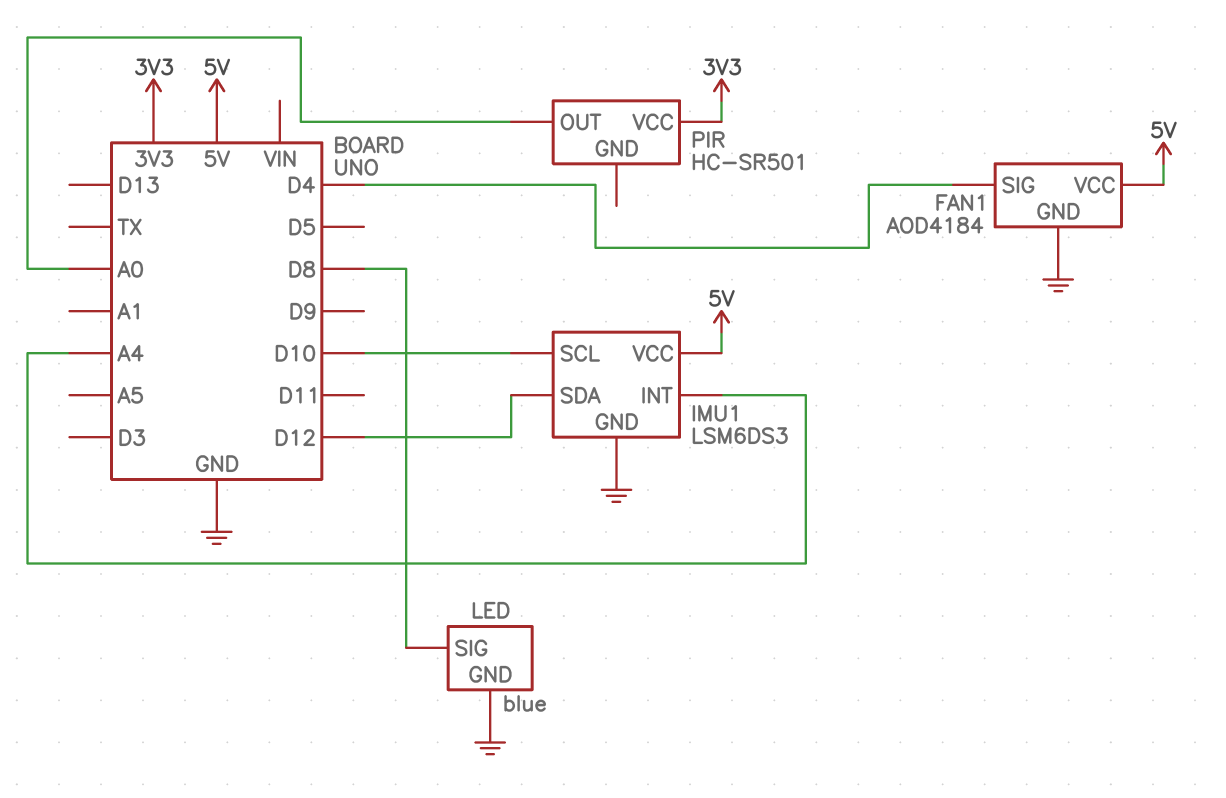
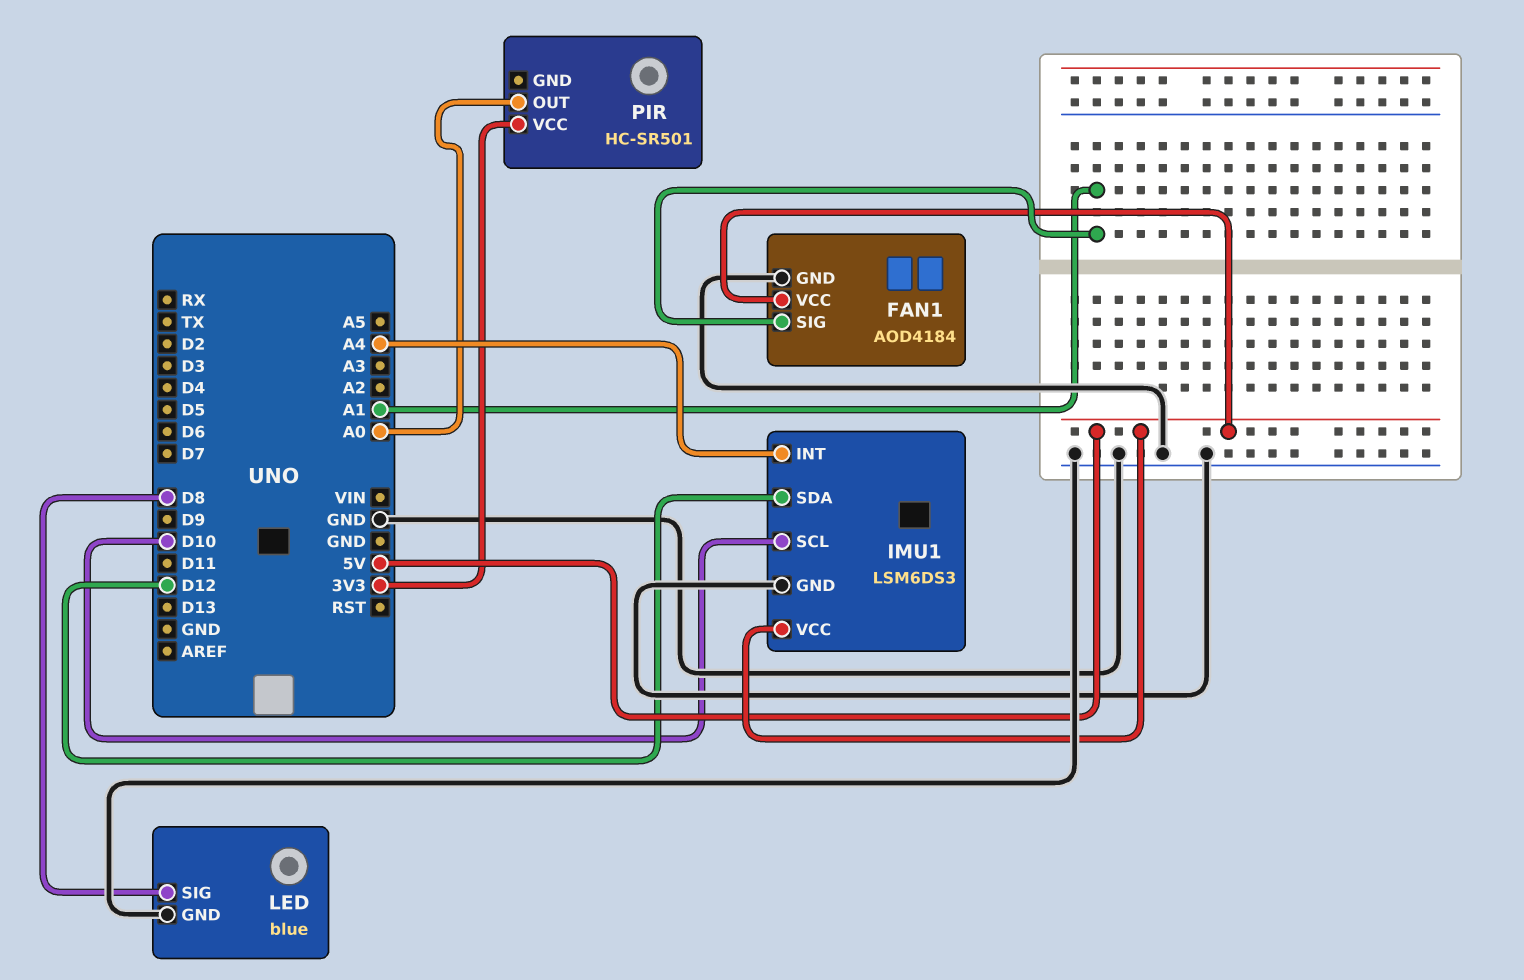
FAN1 pin SIG: D4 -> A1

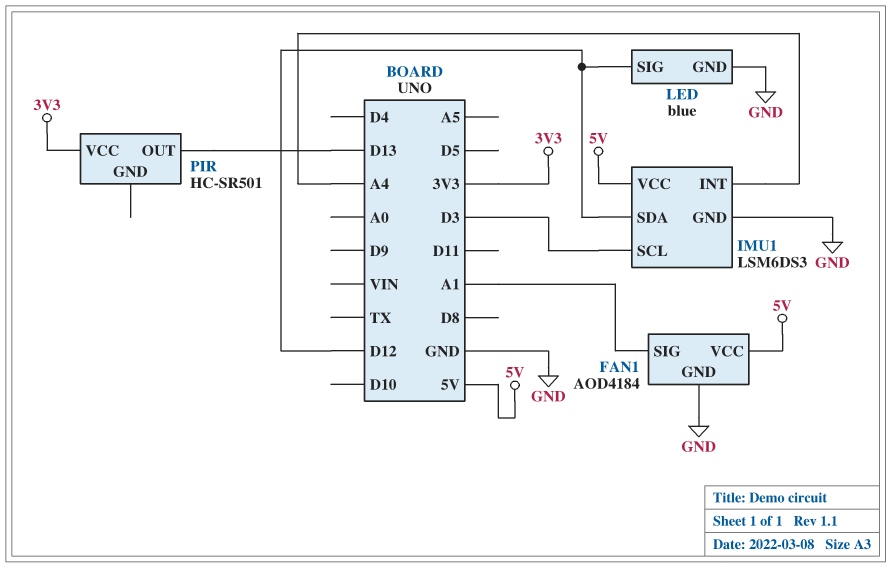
IMU1 pin SCL: D10 -> D3
LED pin SIG: D8 -> D12
PIR pin OUT: A0 -> D13

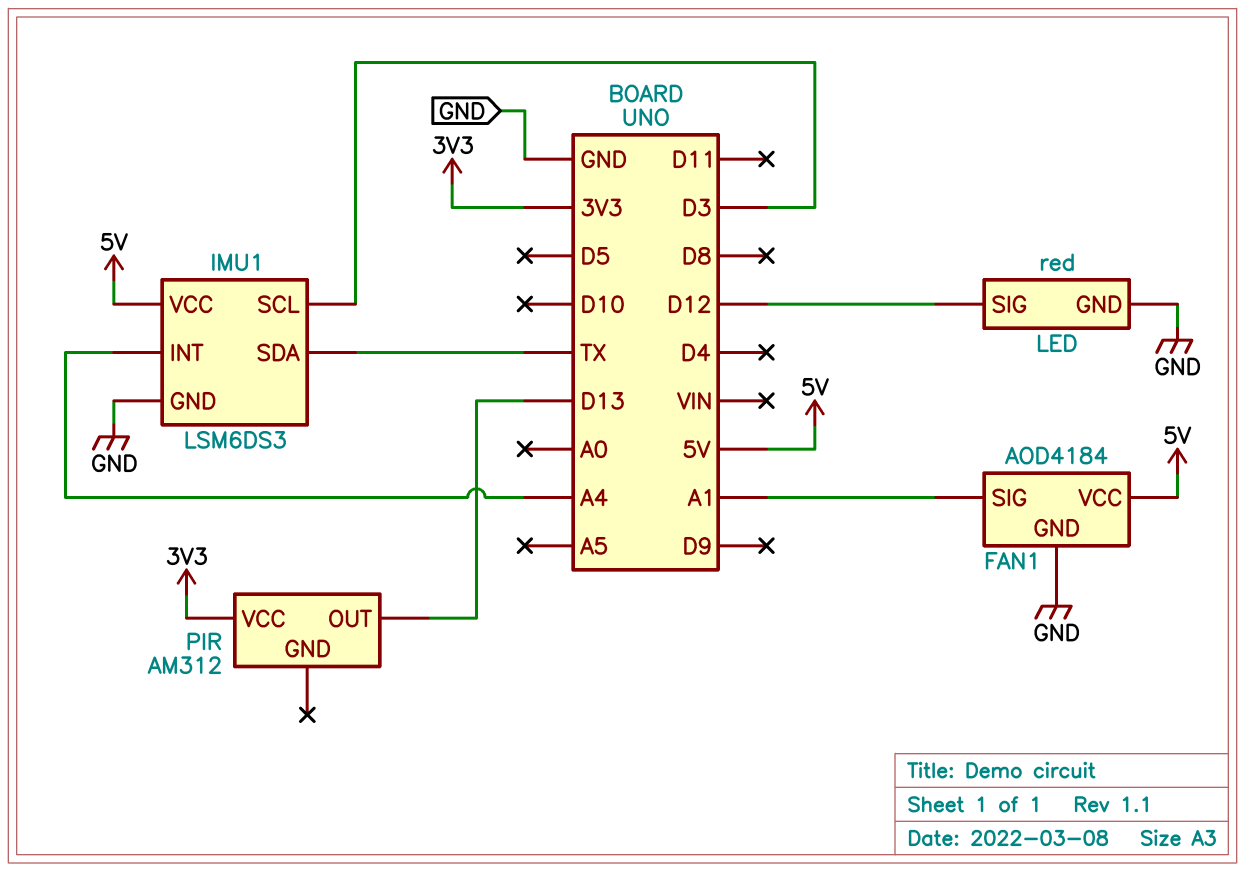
IMU1 pin SDA: D12 -> TX
LED: blue -> red
PIR: HC-SR501 -> AM312

